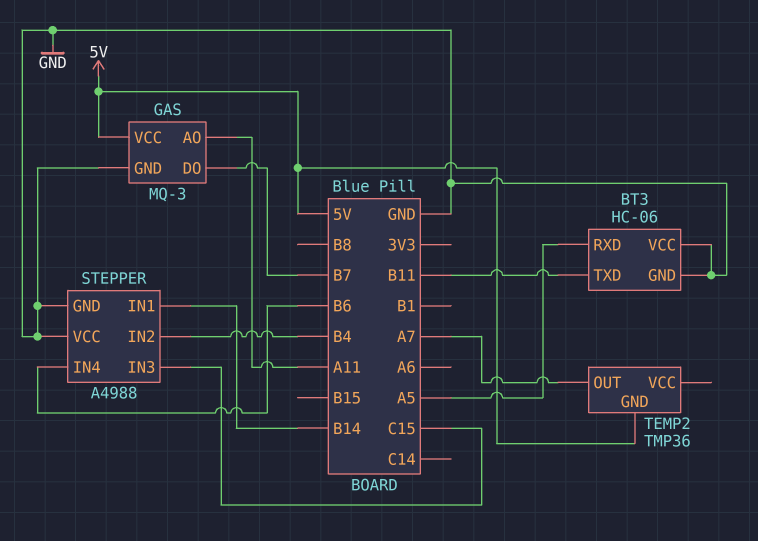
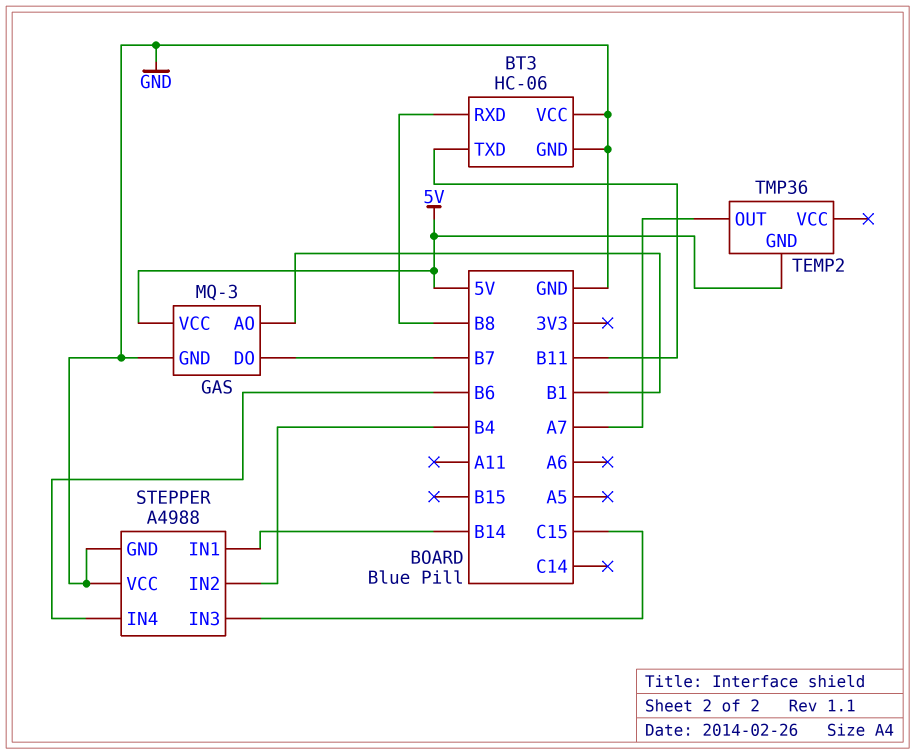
BT3 pin RXD: A5 -> B8
GAS pin AO: A11 -> B1

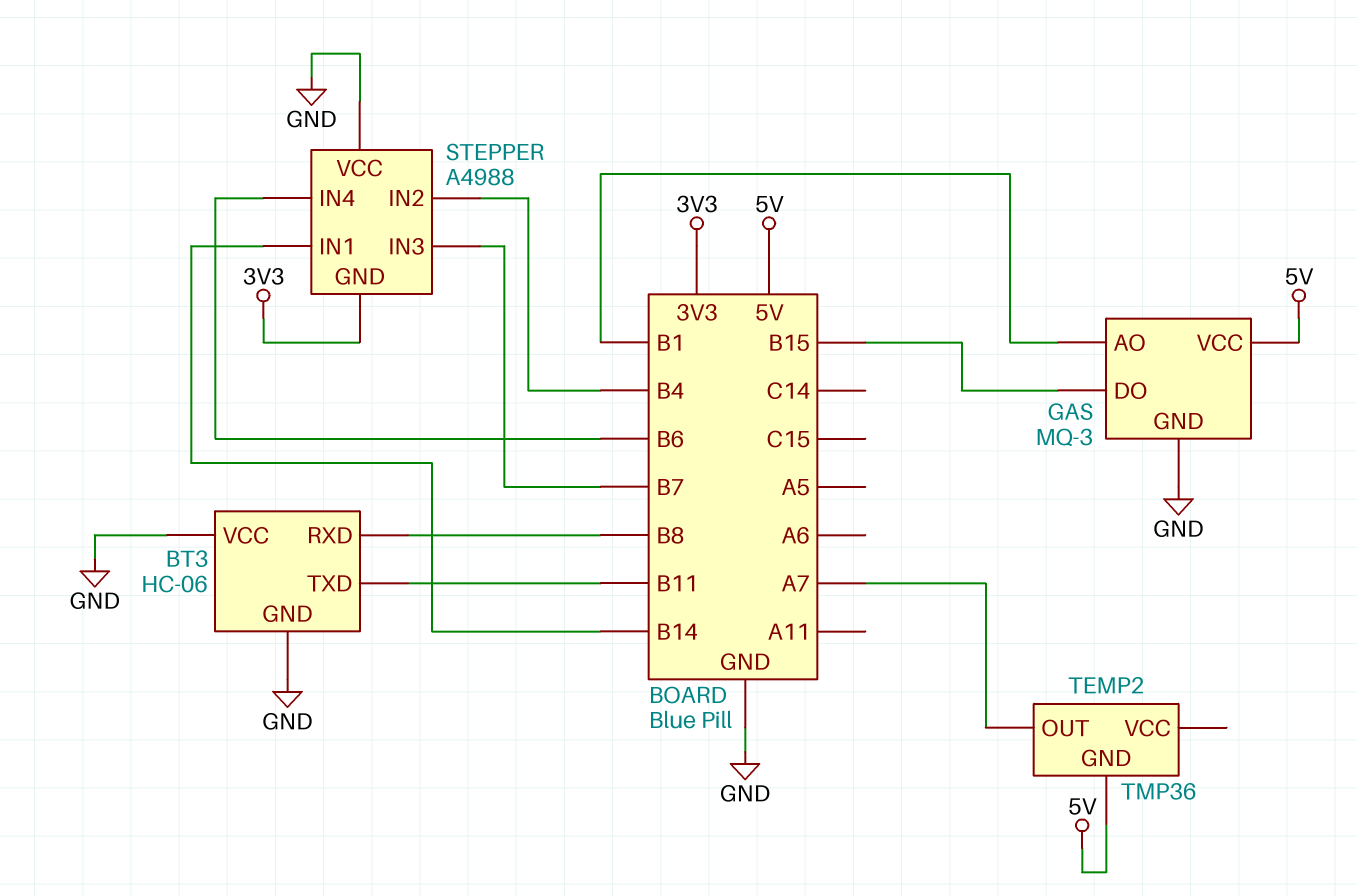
GAS pin DO: B7 -> B15
STEPPER pin GND: GND -> 3V3
STEPPER pin IN3: C15 -> B7

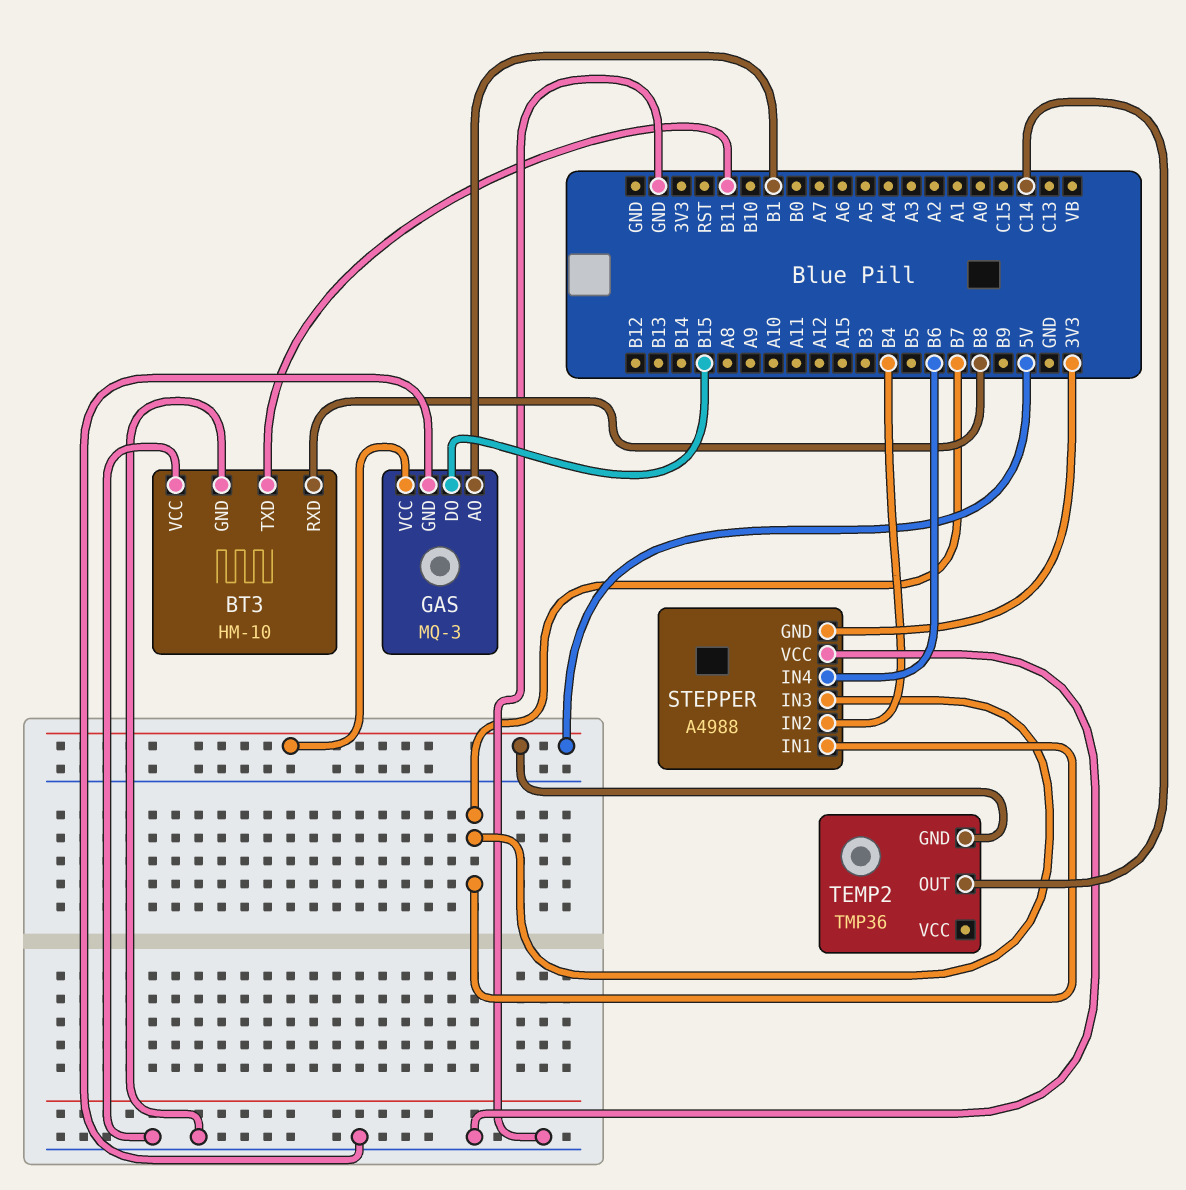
BT3: HC-06 -> HM-10
STEPPER pin IN1: B14 -> B7
TEMP2 pin OUT: A7 -> C14

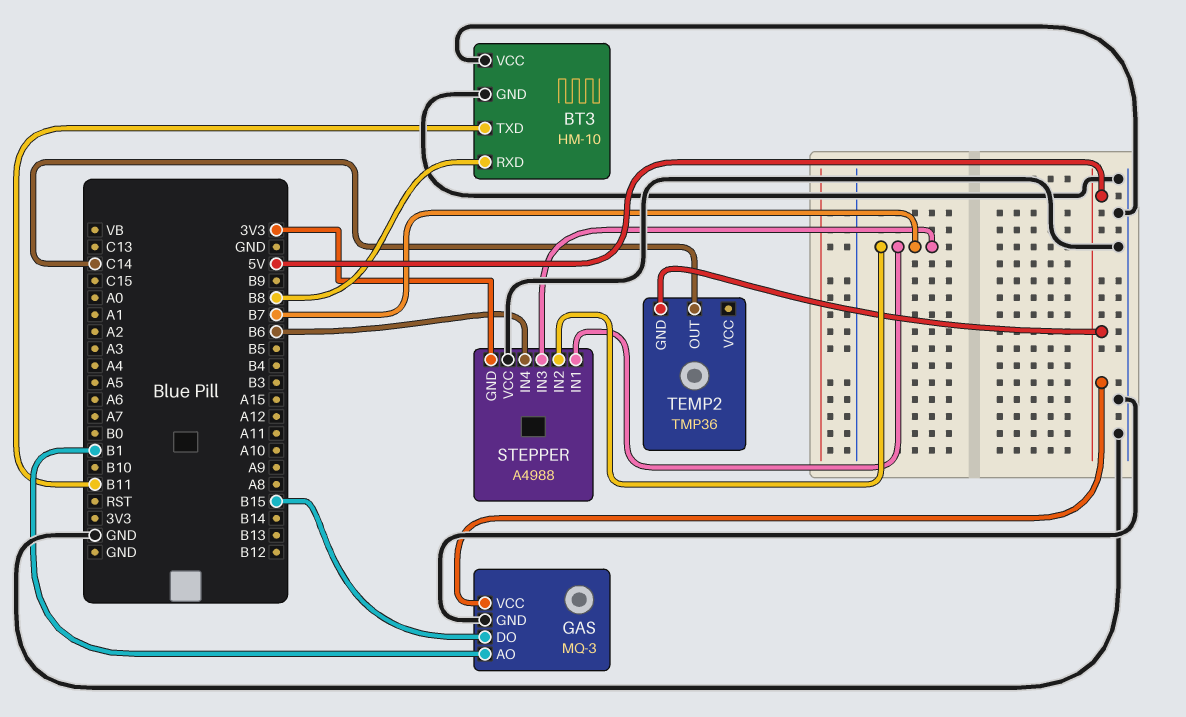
STEPPER pin IN2: B4 -> B7

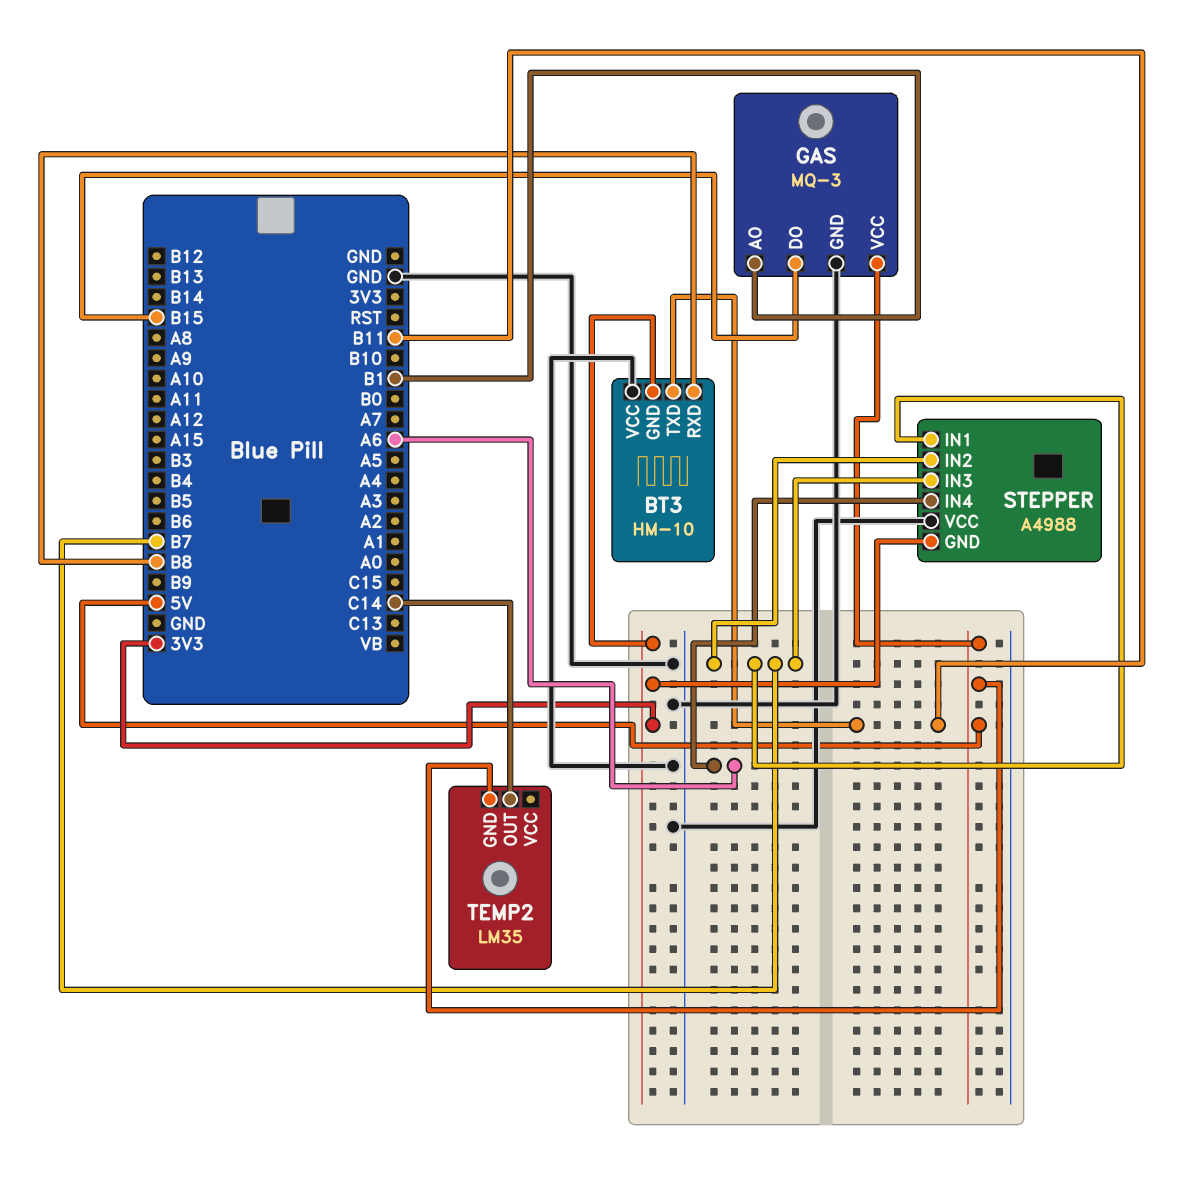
BT3 pin GND: GND -> 3V3
STEPPER pin IN4: B6 -> A6
TEMP2: TMP36 -> LM35

